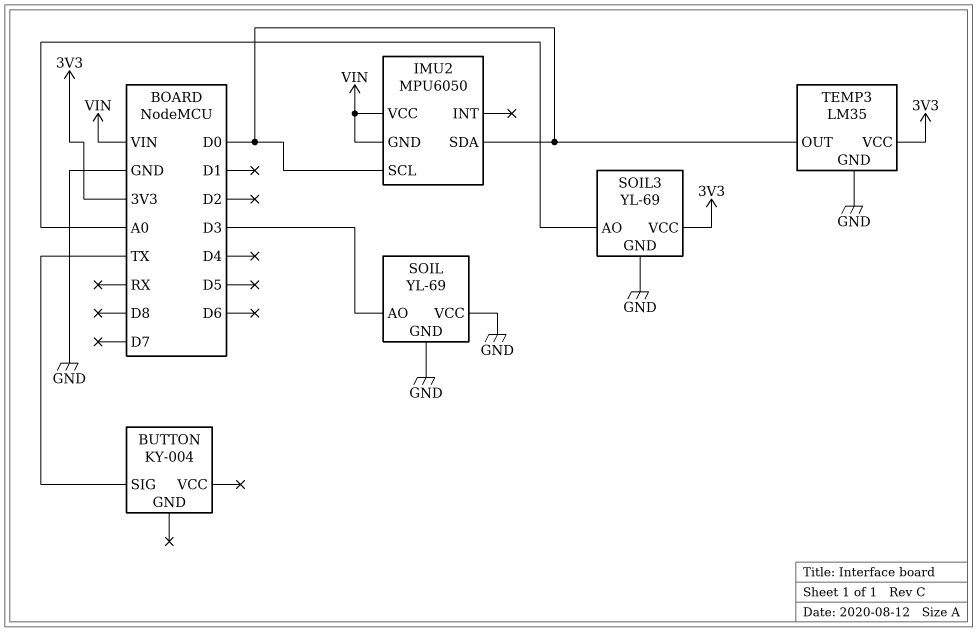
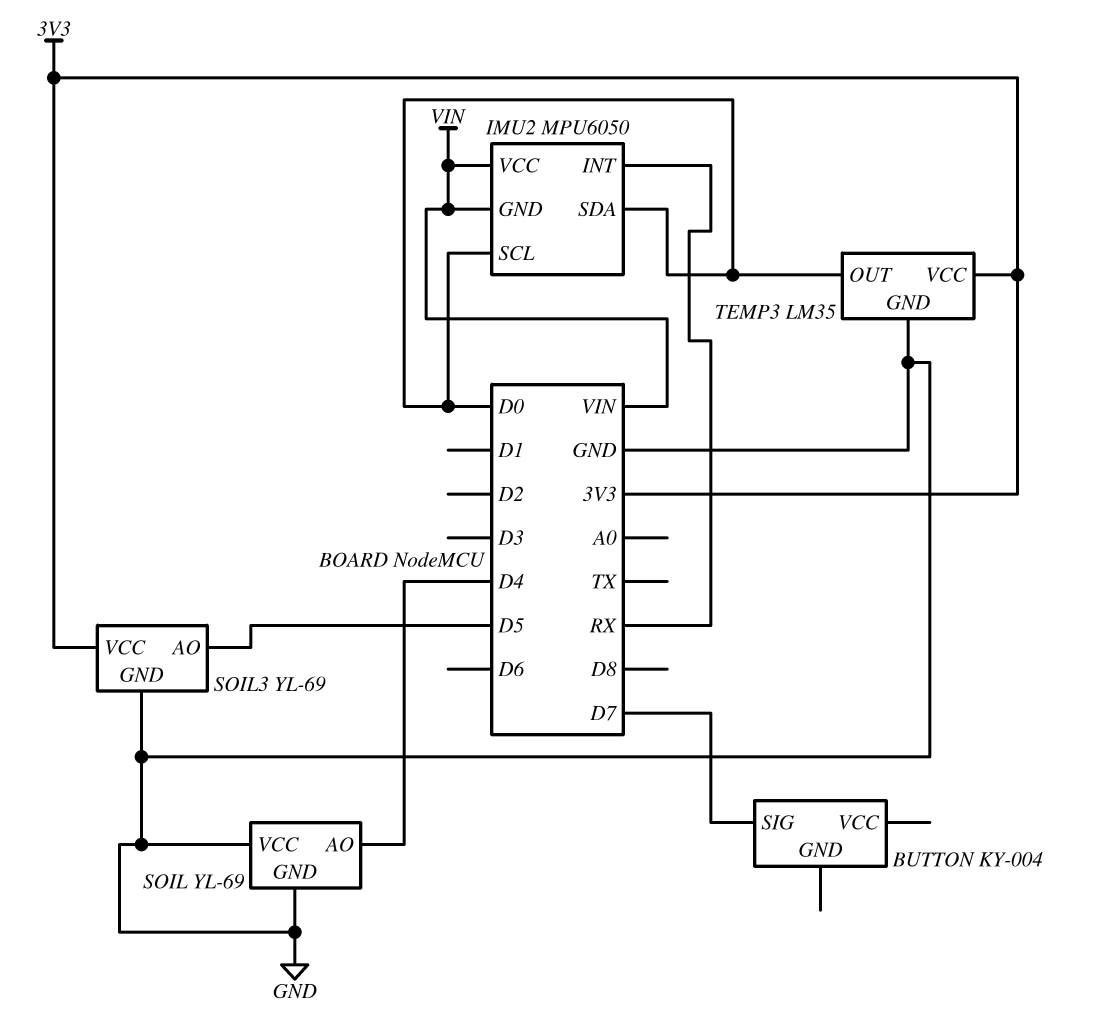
BUTTON pin SIG: TX -> D7
IMU2 pin INT: none -> RX
SOIL pin AO: D3 -> D4
SOIL3 pin AO: A0 -> D5

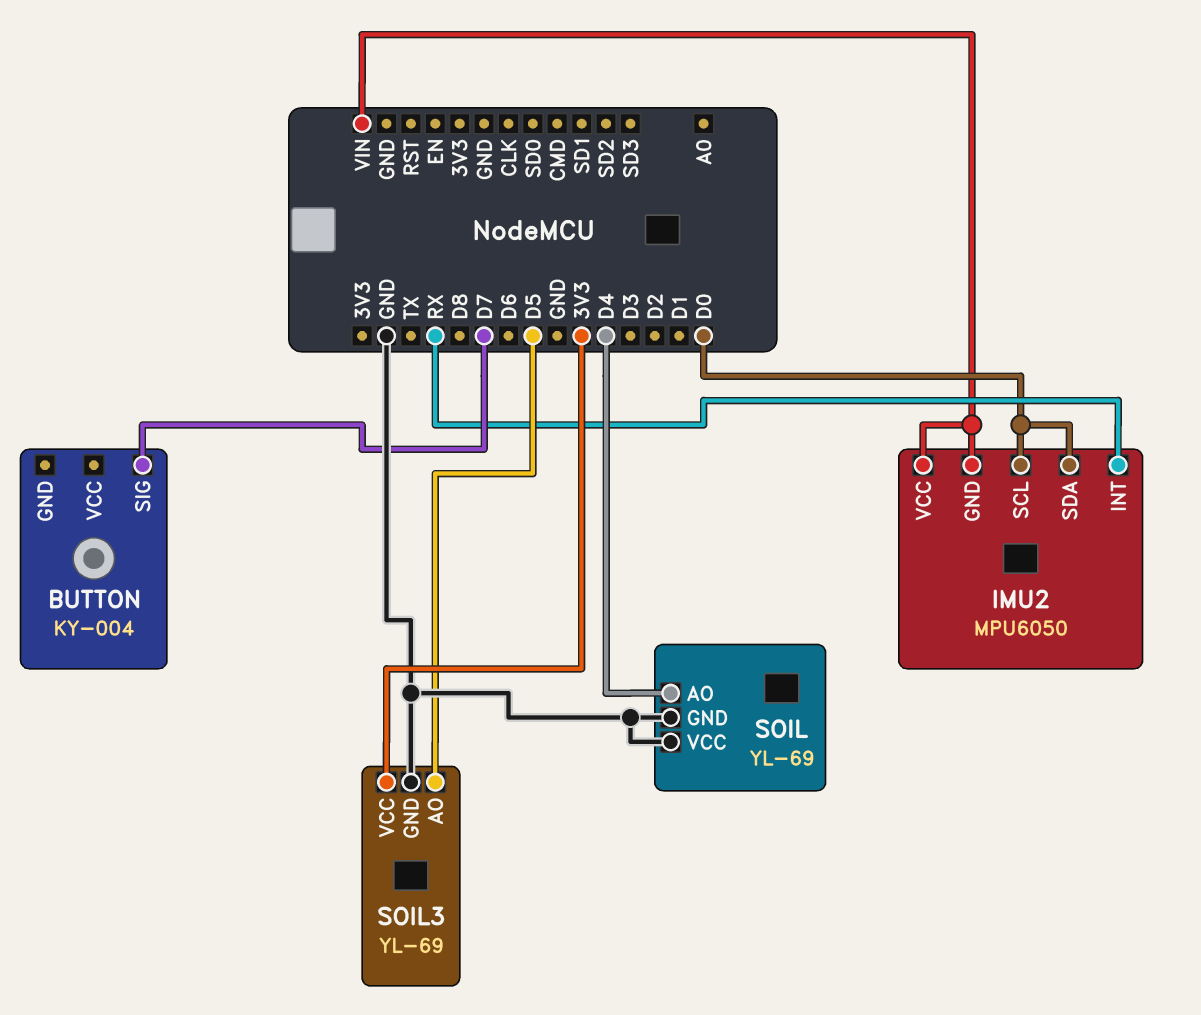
TEMP3: LM35 -> none
TEMP3 pin GND: GND -> none
TEMP3 pin OUT: D0 -> none
TEMP3 pin VCC: 3V3 -> none

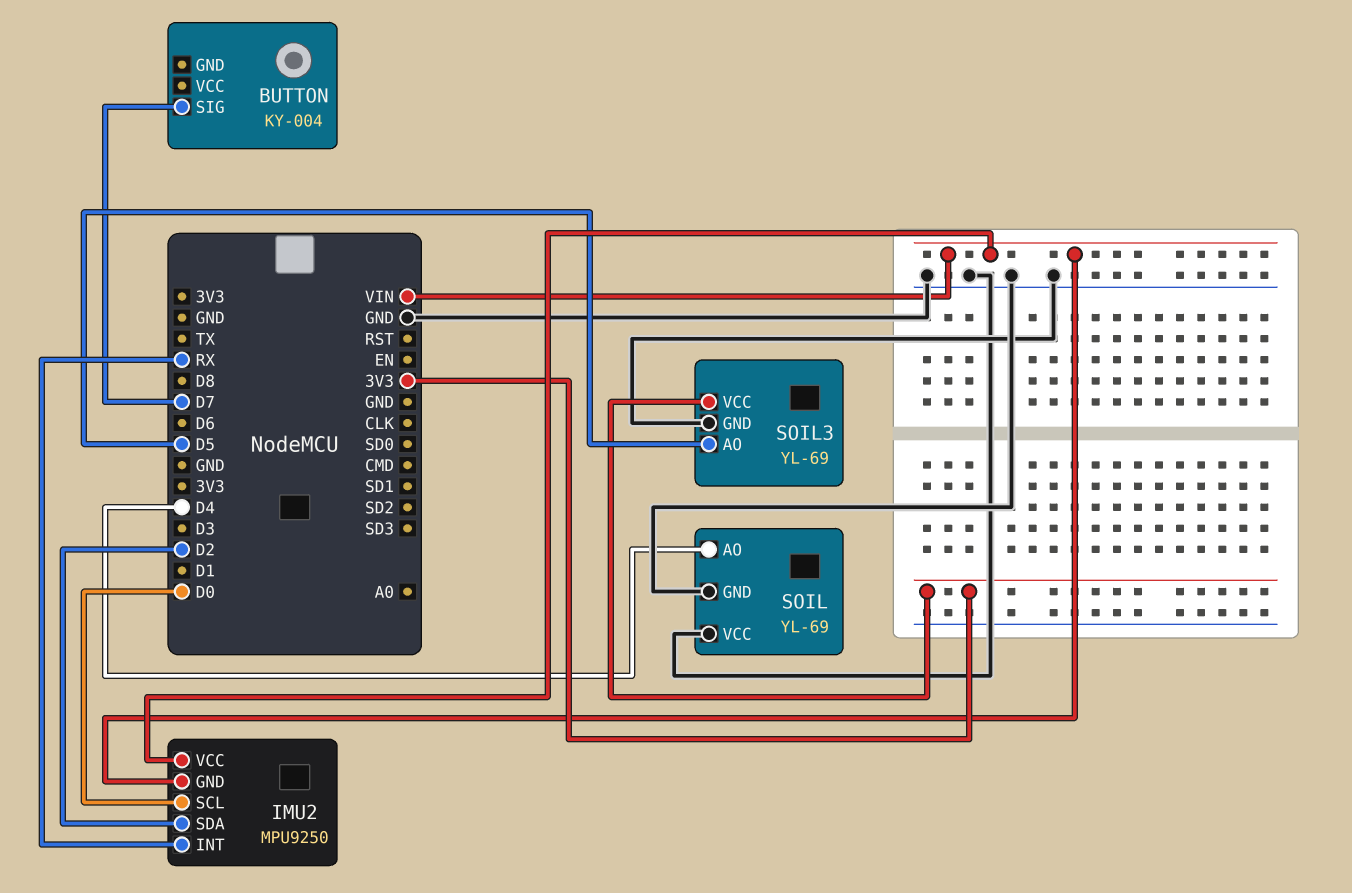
IMU2: MPU6050 -> MPU9250
IMU2 pin SDA: D0 -> D2

